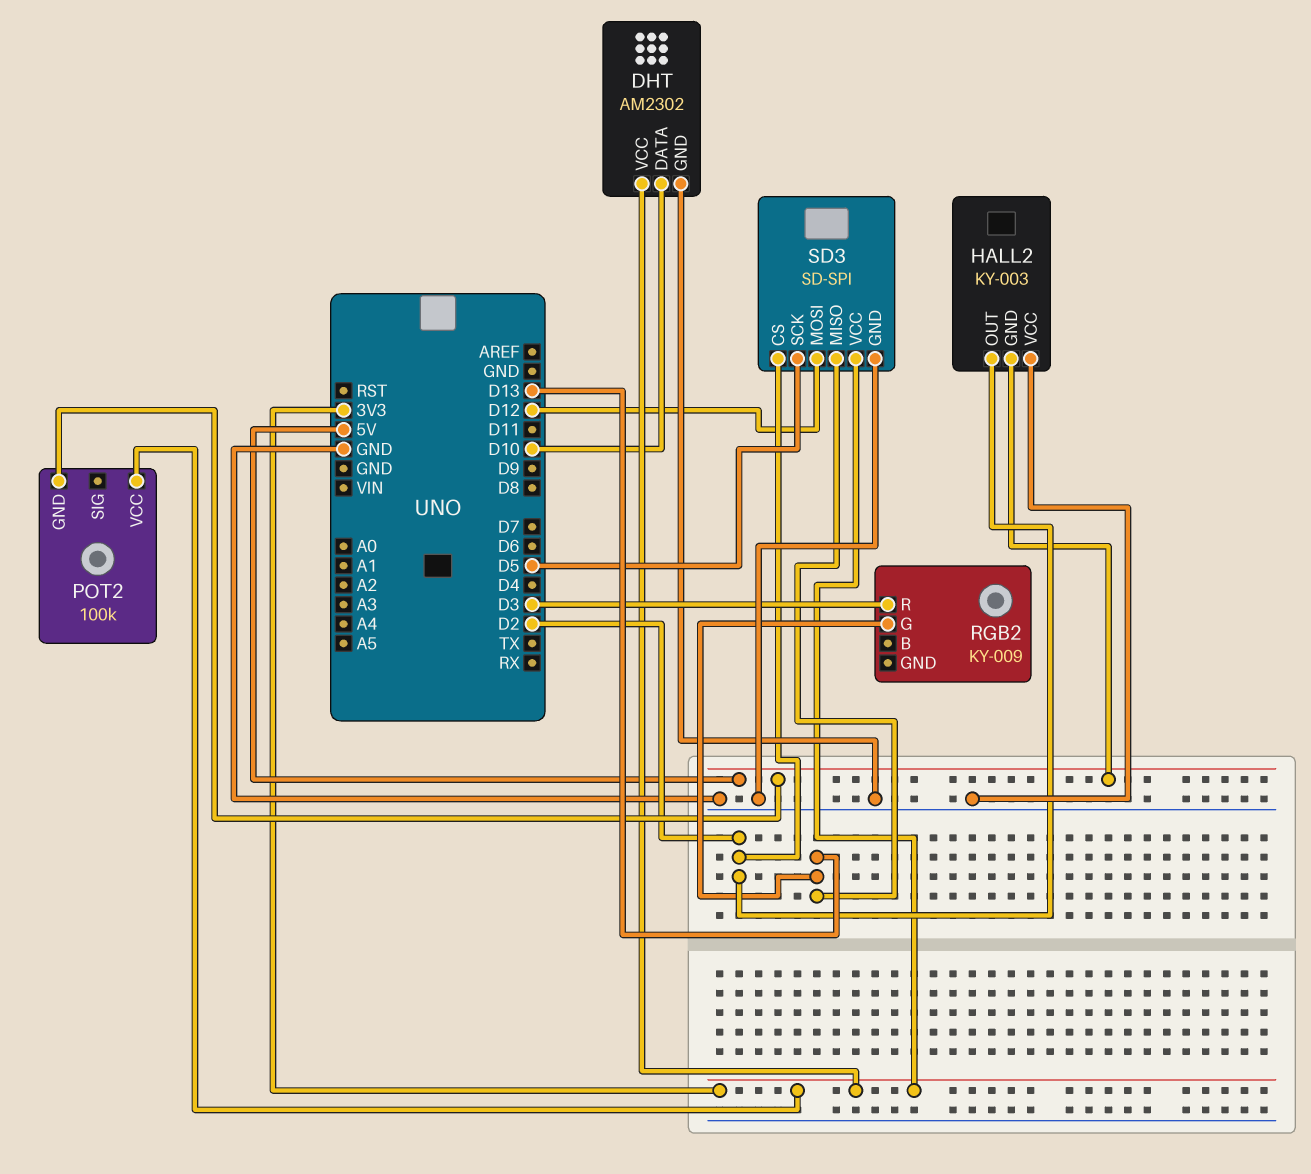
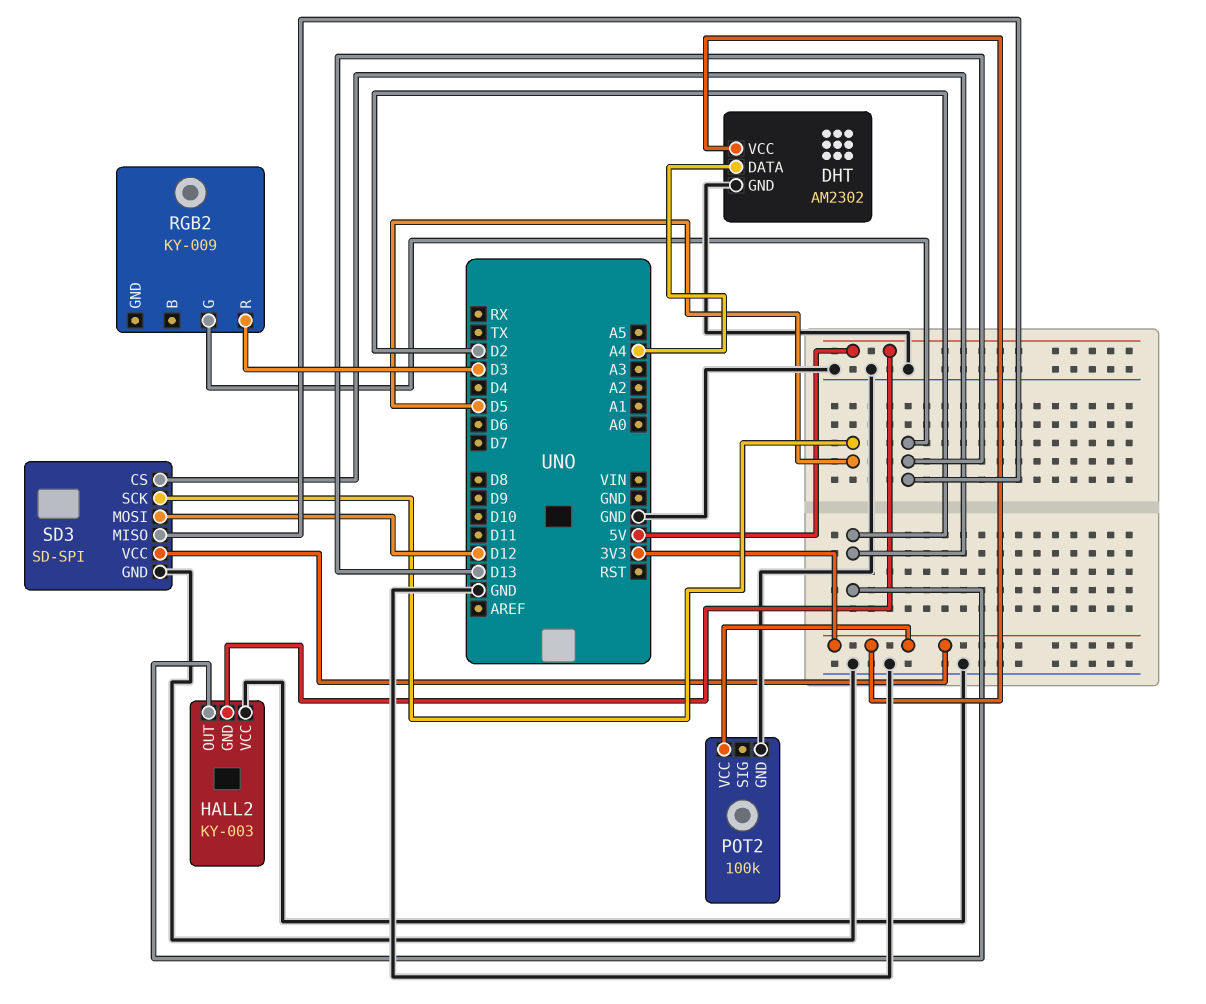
DHT pin DATA: D10 -> A4
POT2 pin GND: 5V -> GND

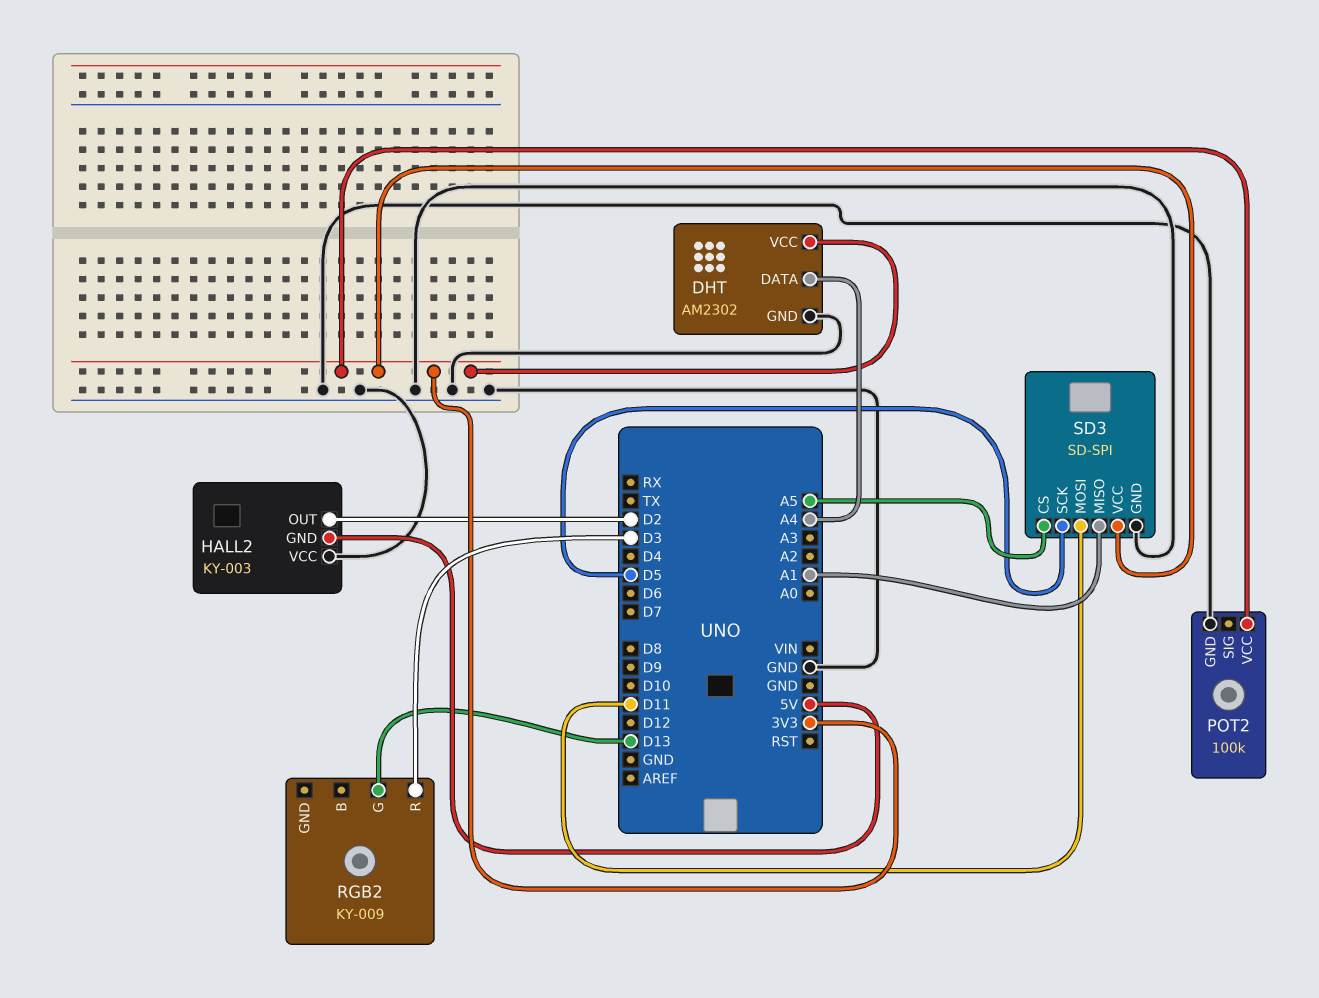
SD3 pin CS: D2 -> A5
SD3 pin MISO: D13 -> A1
SD3 pin MOSI: D12 -> D11

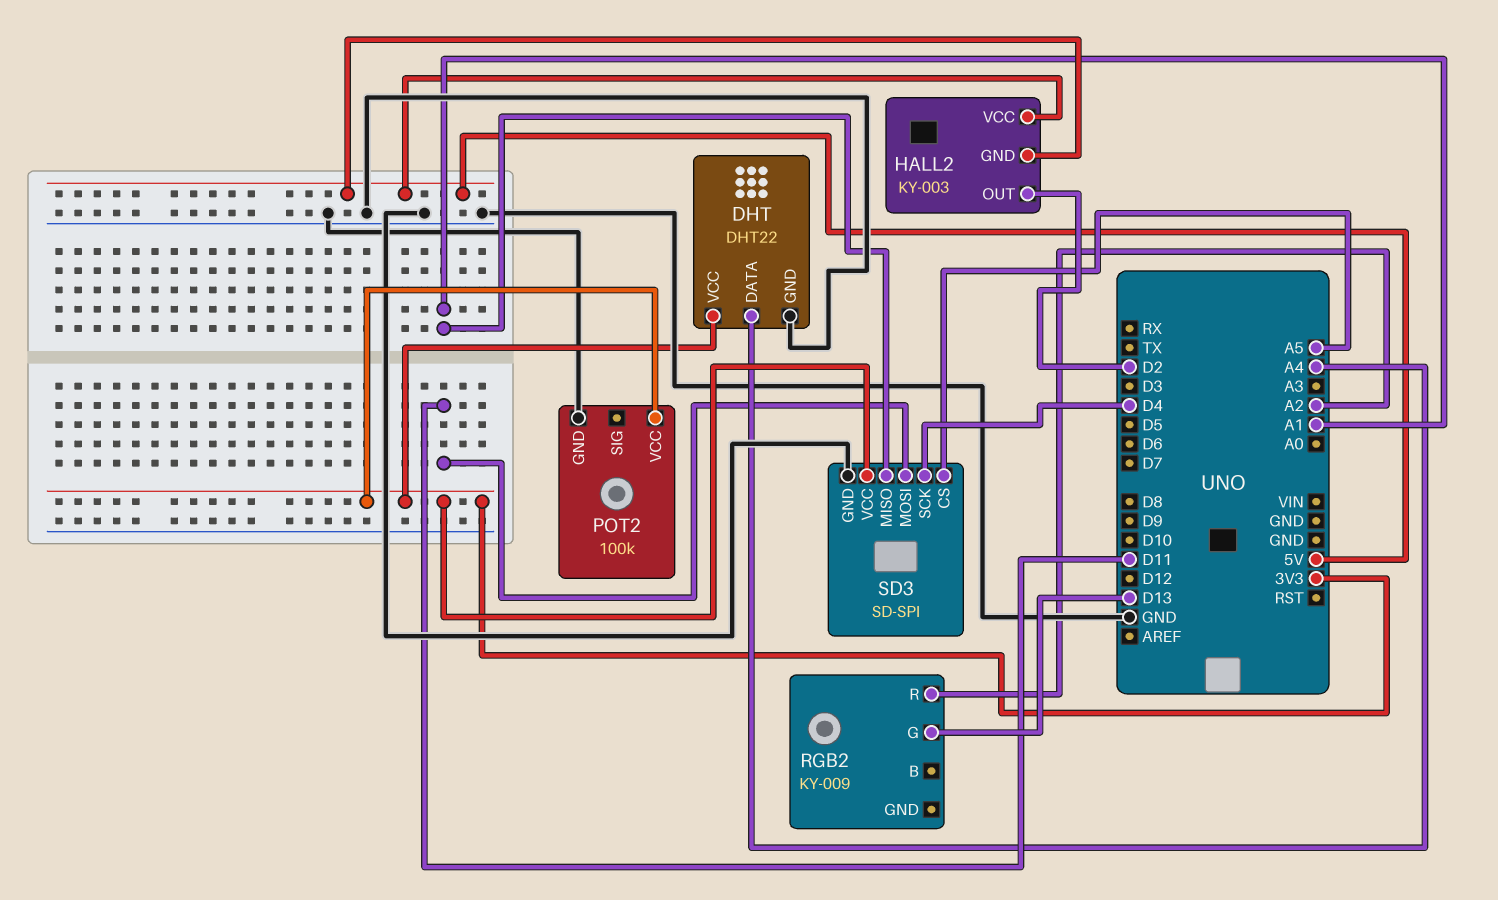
DHT: AM2302 -> DHT22
HALL2 pin VCC: GND -> 5V
RGB2 pin R: D3 -> A2
SD3 pin SCK: D5 -> D4

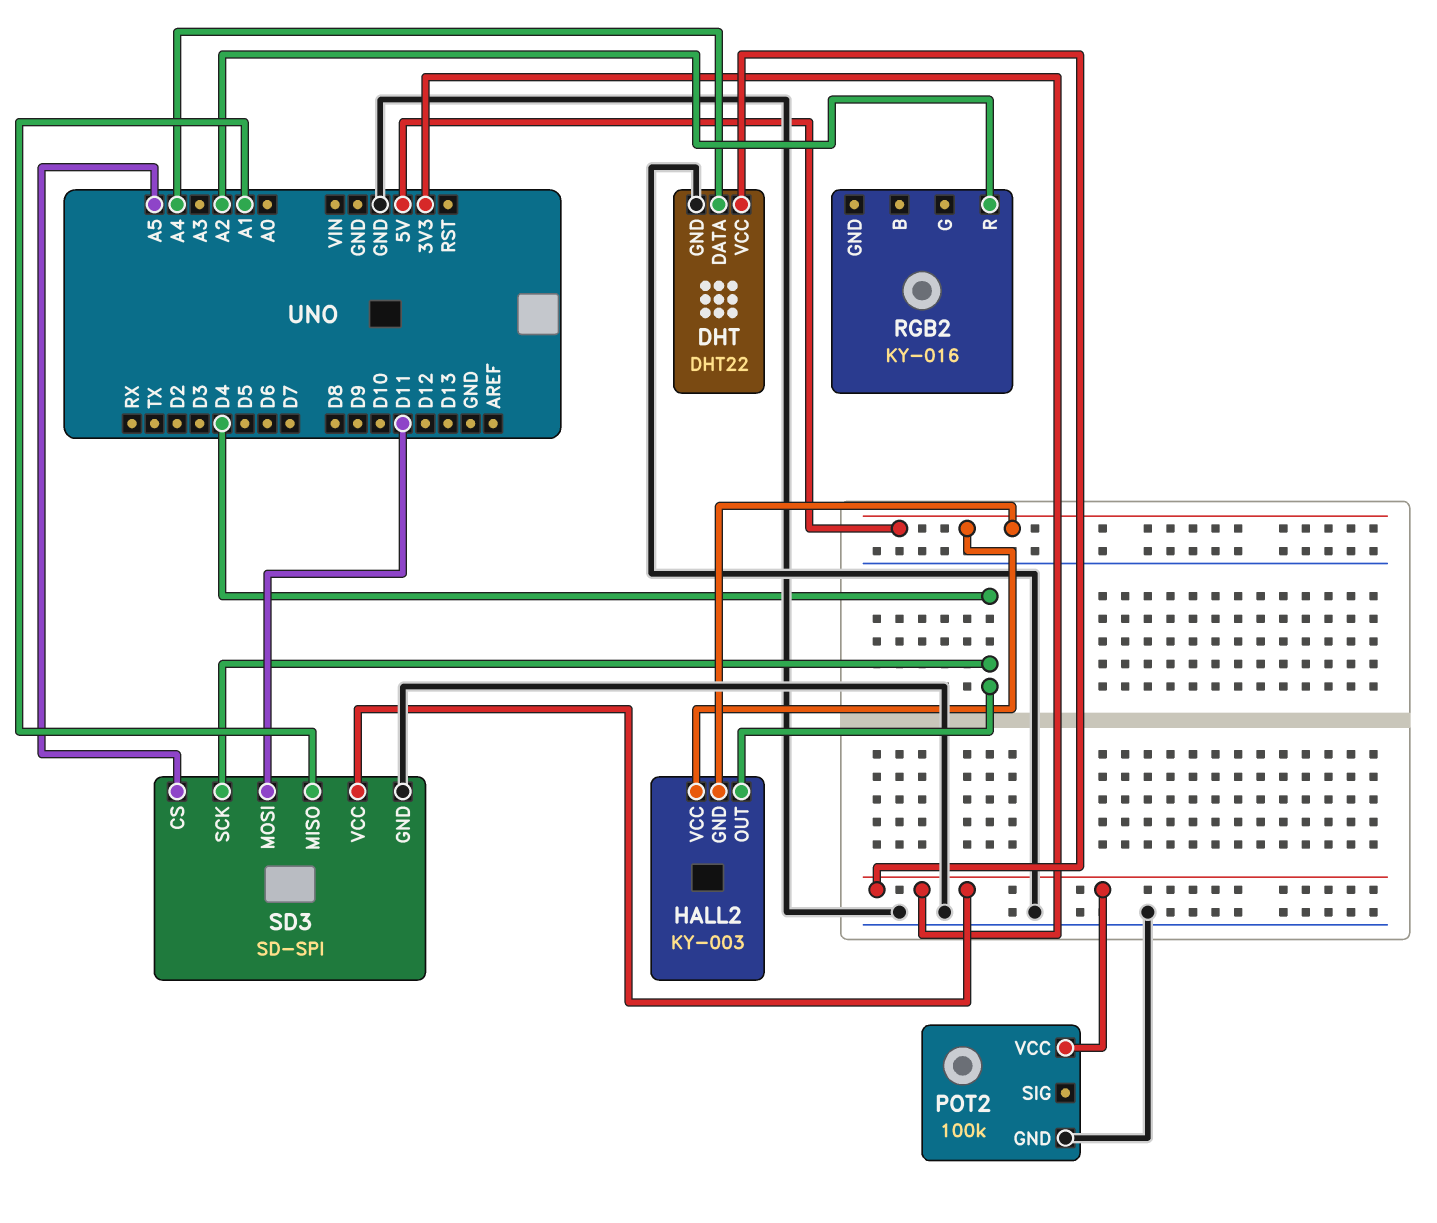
HALL2 pin OUT: D2 -> D4
RGB2: KY-009 -> KY-016
RGB2 pin G: D13 -> none

